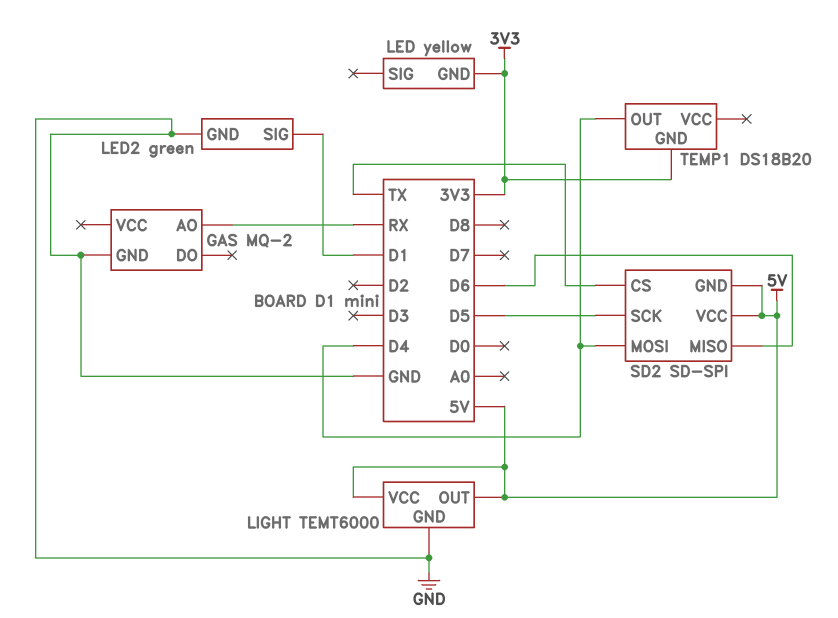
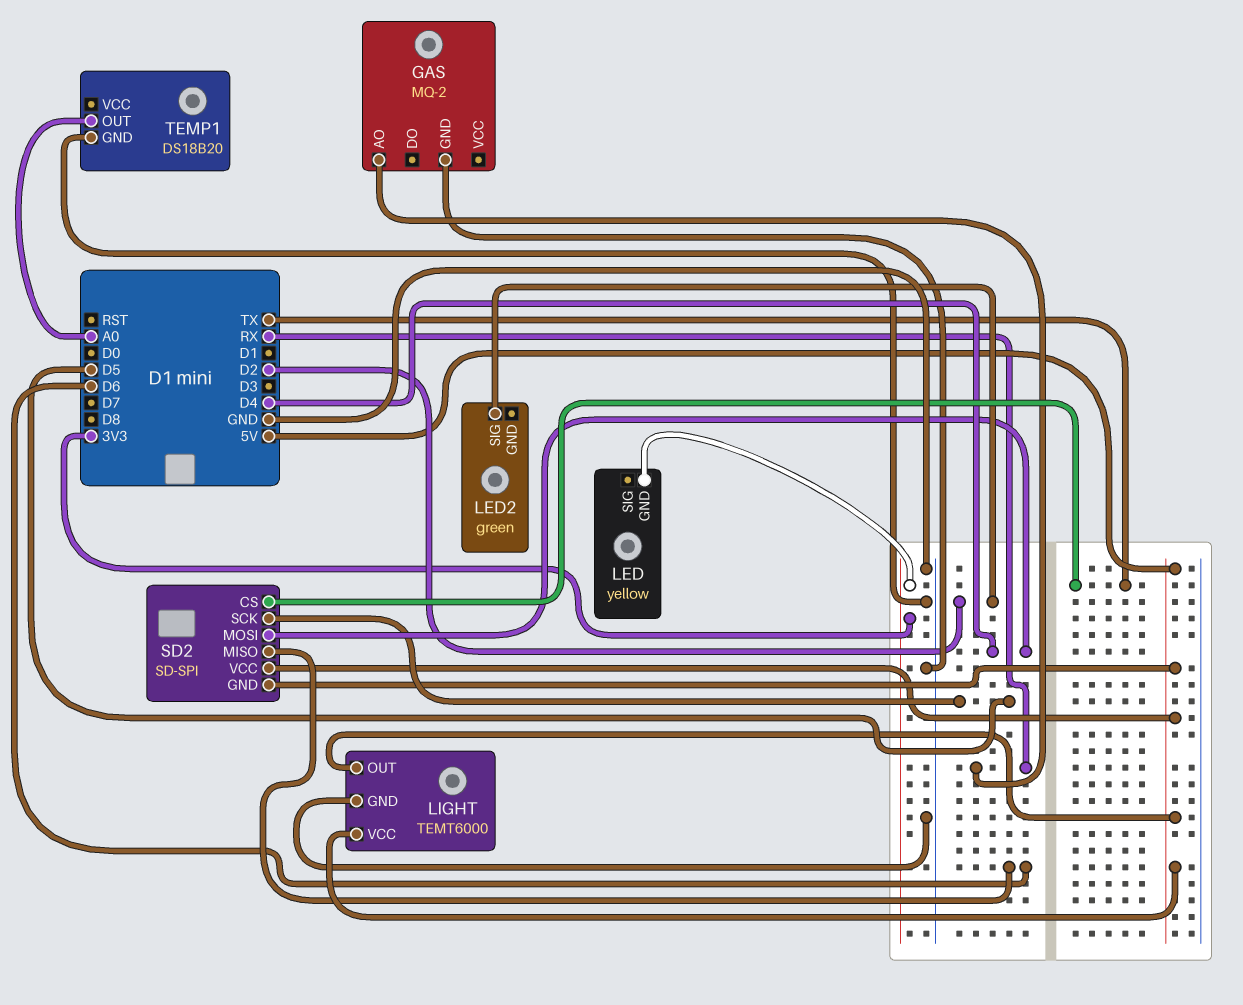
LED2 pin GND: GND -> none
LED2 pin SIG: D1 -> D2
TEMP1 pin GND: 3V3 -> GND
TEMP1 pin OUT: D4 -> A0

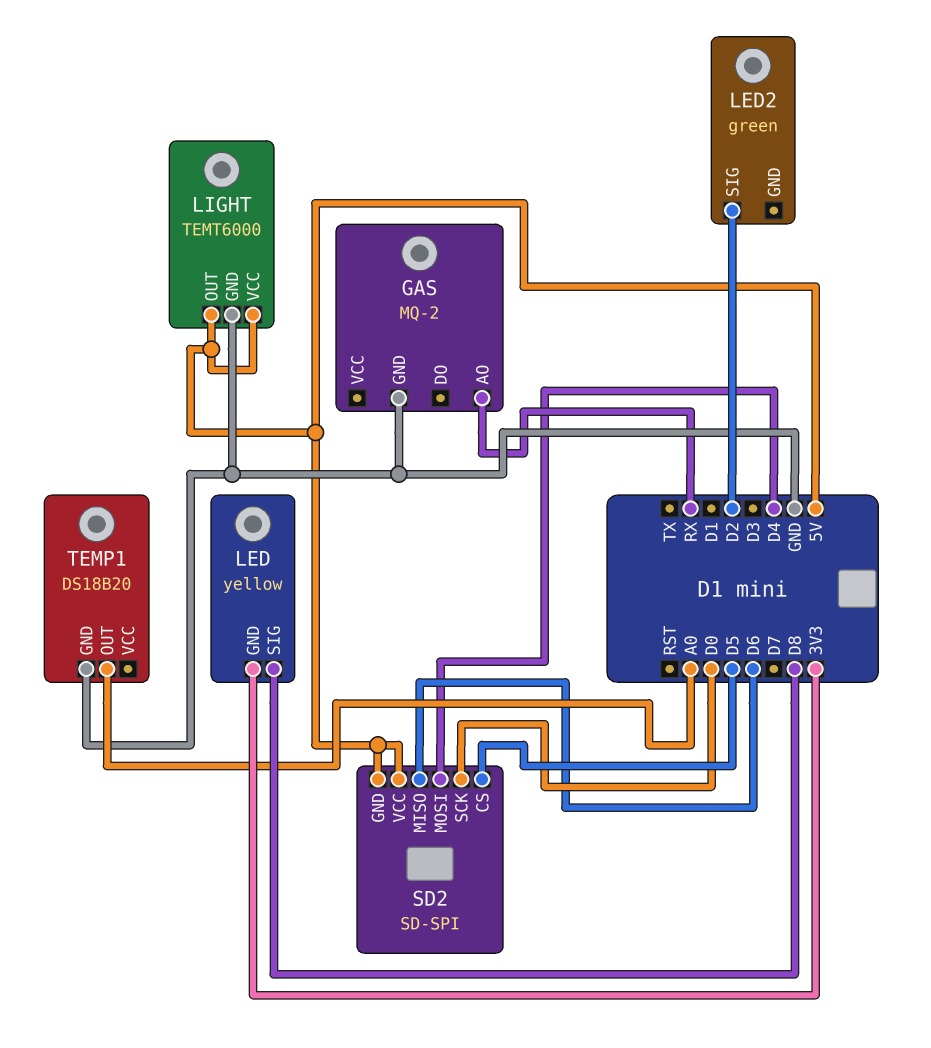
LED pin SIG: none -> D8
SD2 pin CS: TX -> D5
SD2 pin SCK: D5 -> D0

